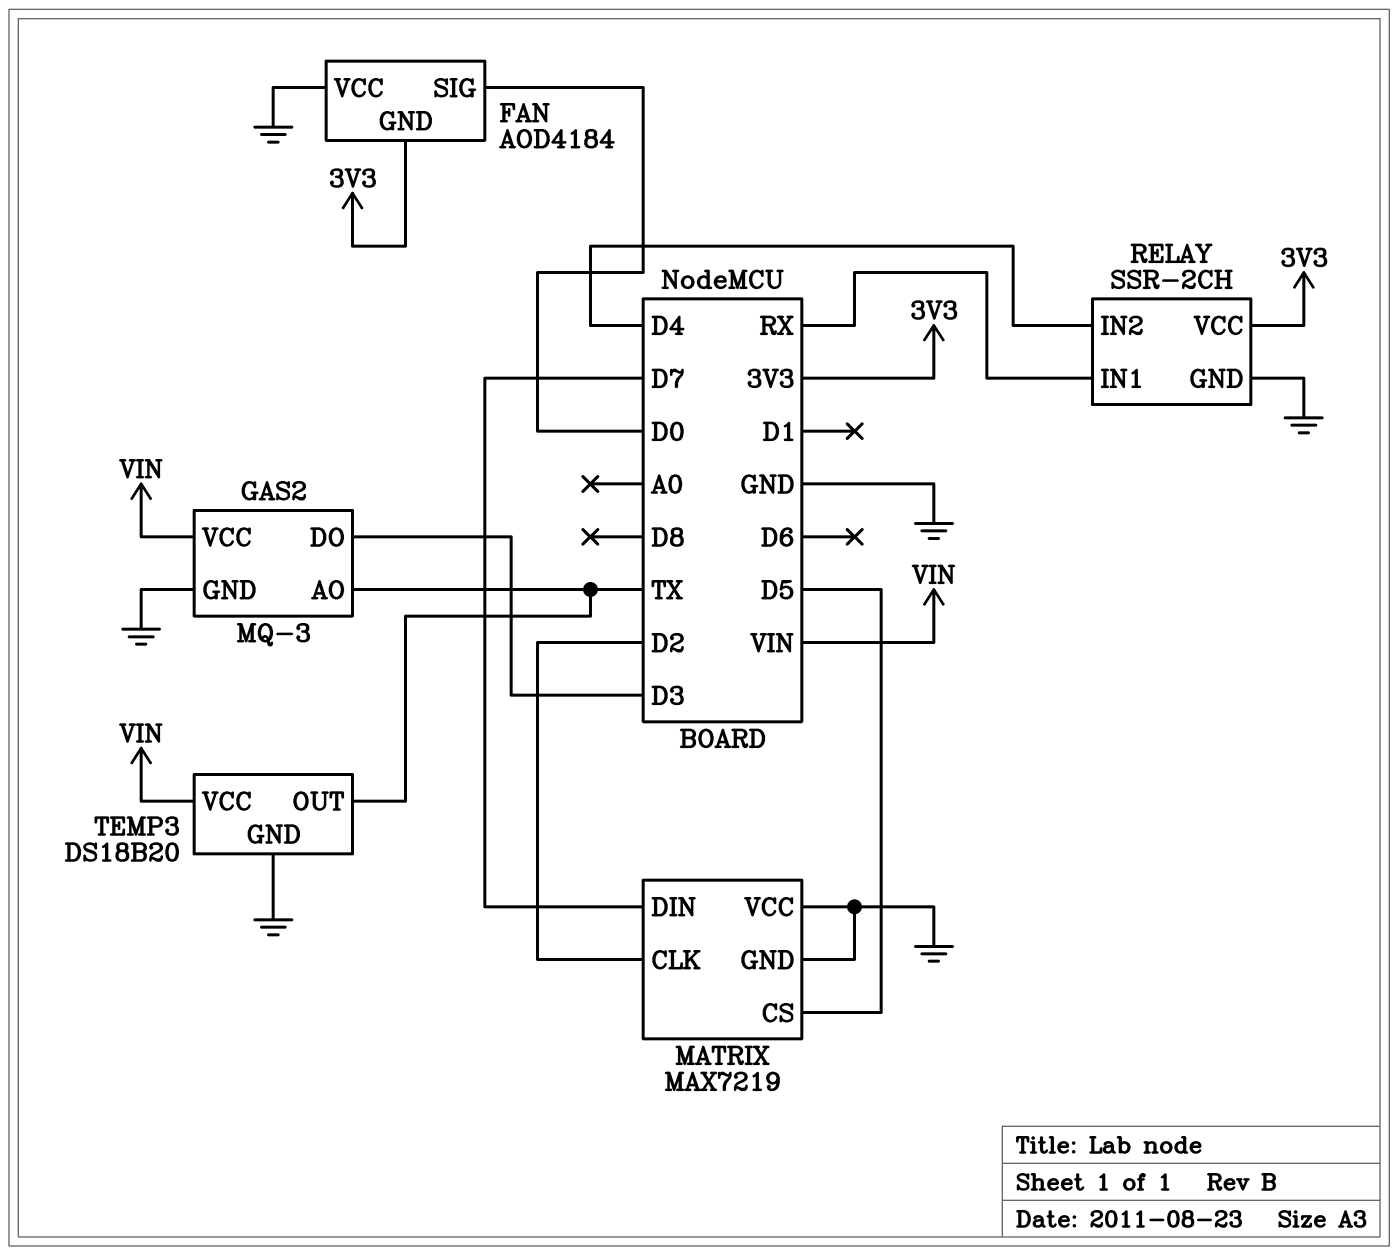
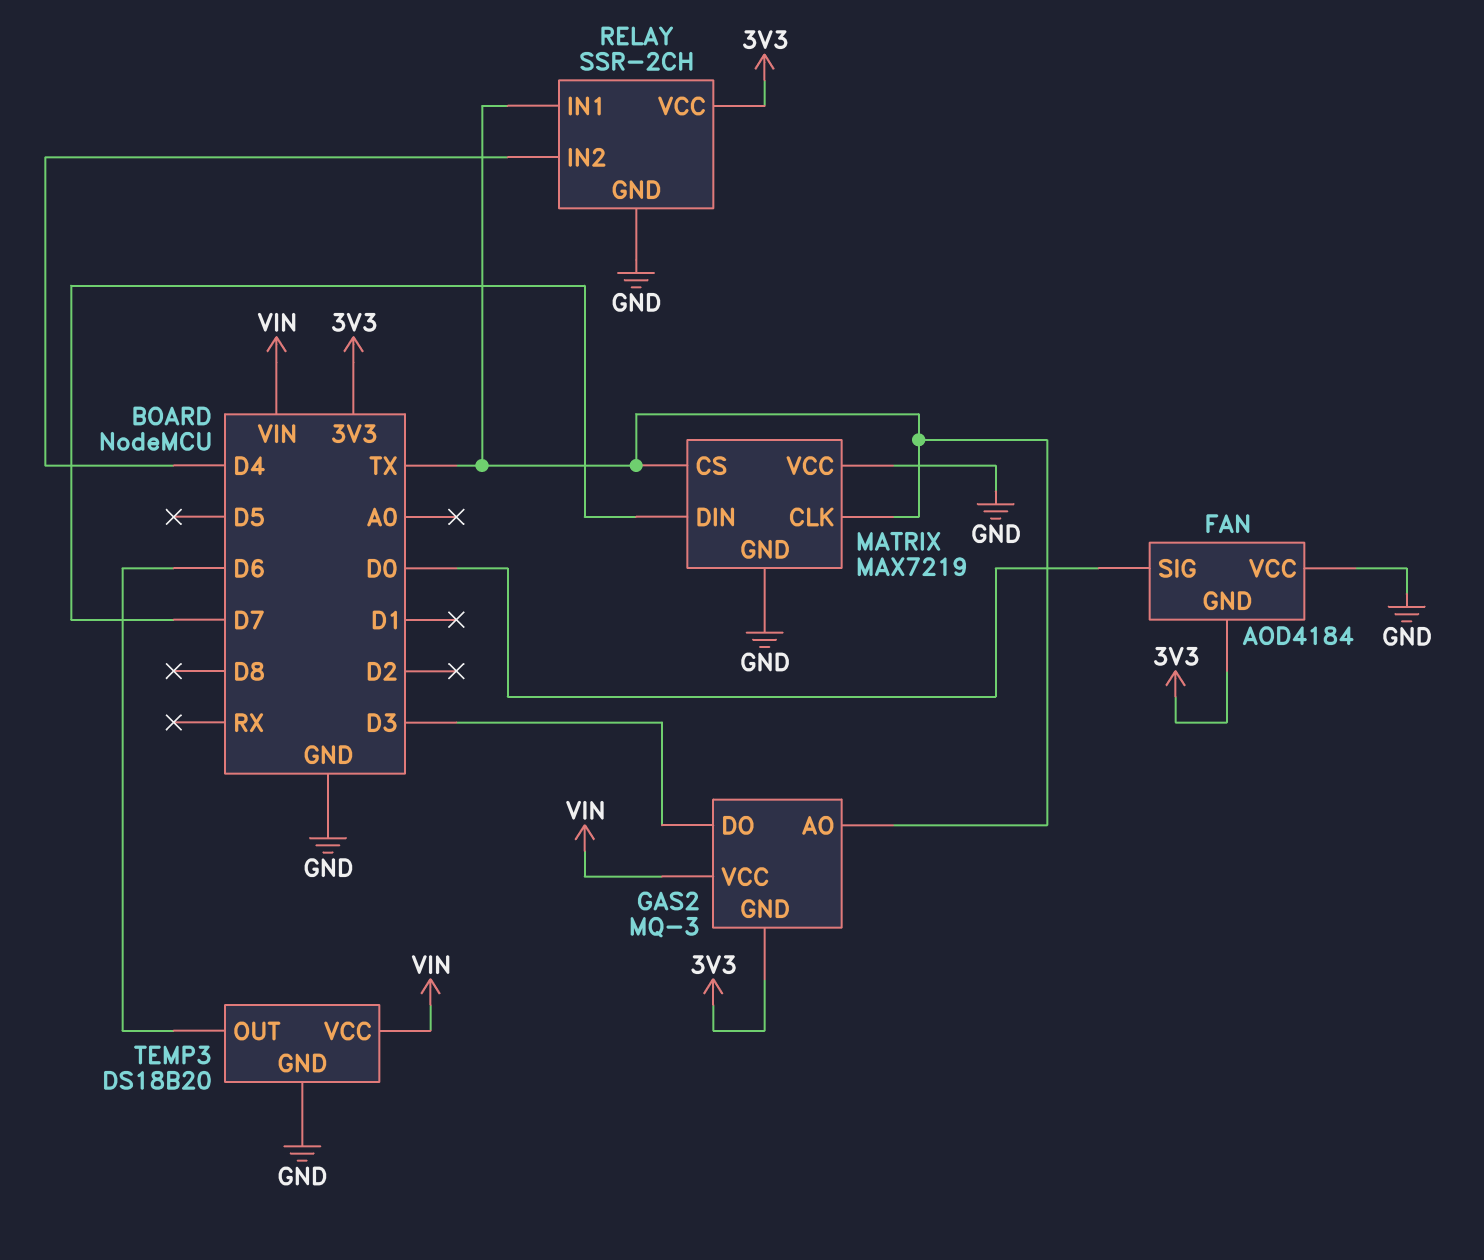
GAS2 pin GND: GND -> 3V3
MATRIX pin CLK: D2 -> TX
MATRIX pin CS: D5 -> TX
RELAY pin IN1: RX -> TX
TEMP3 pin OUT: TX -> D6

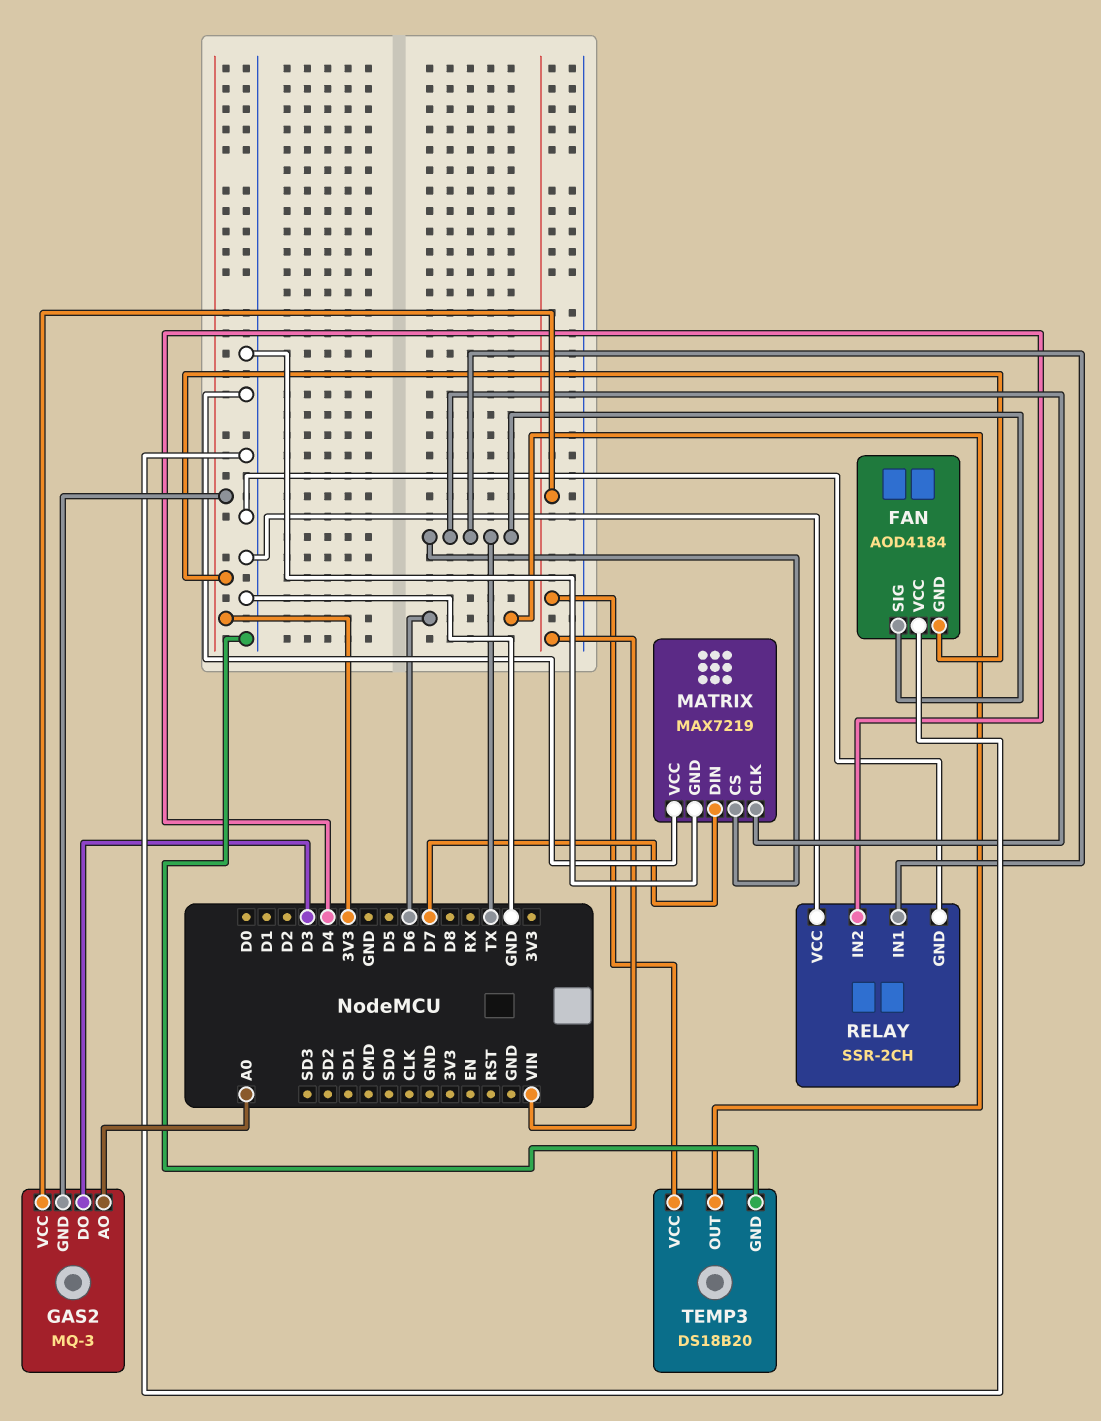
FAN pin SIG: D0 -> TX
GAS2 pin AO: TX -> A0
RELAY pin VCC: 3V3 -> GND

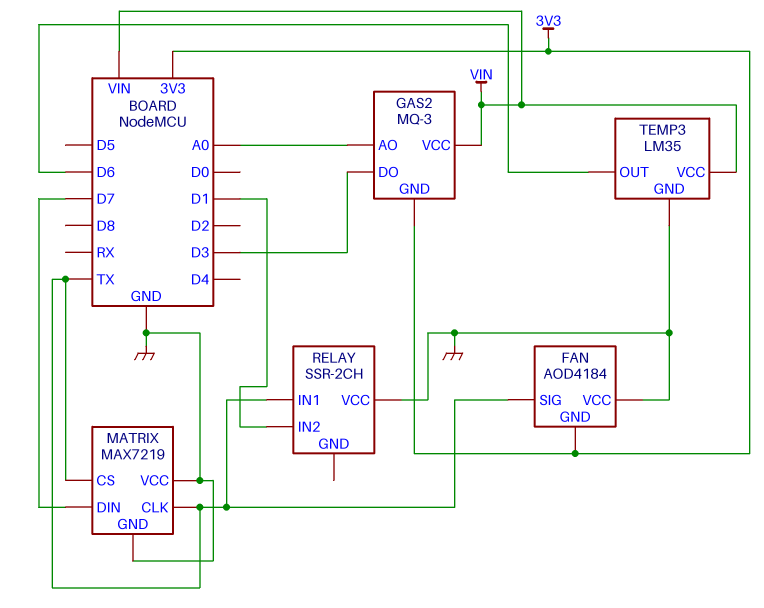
RELAY pin GND: GND -> none
RELAY pin IN2: D4 -> D1
TEMP3: DS18B20 -> LM35

